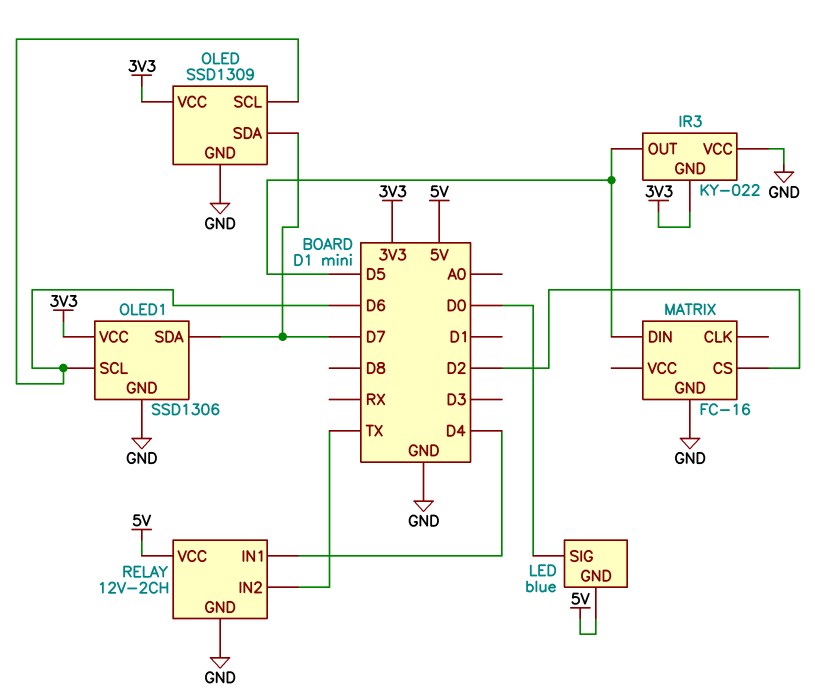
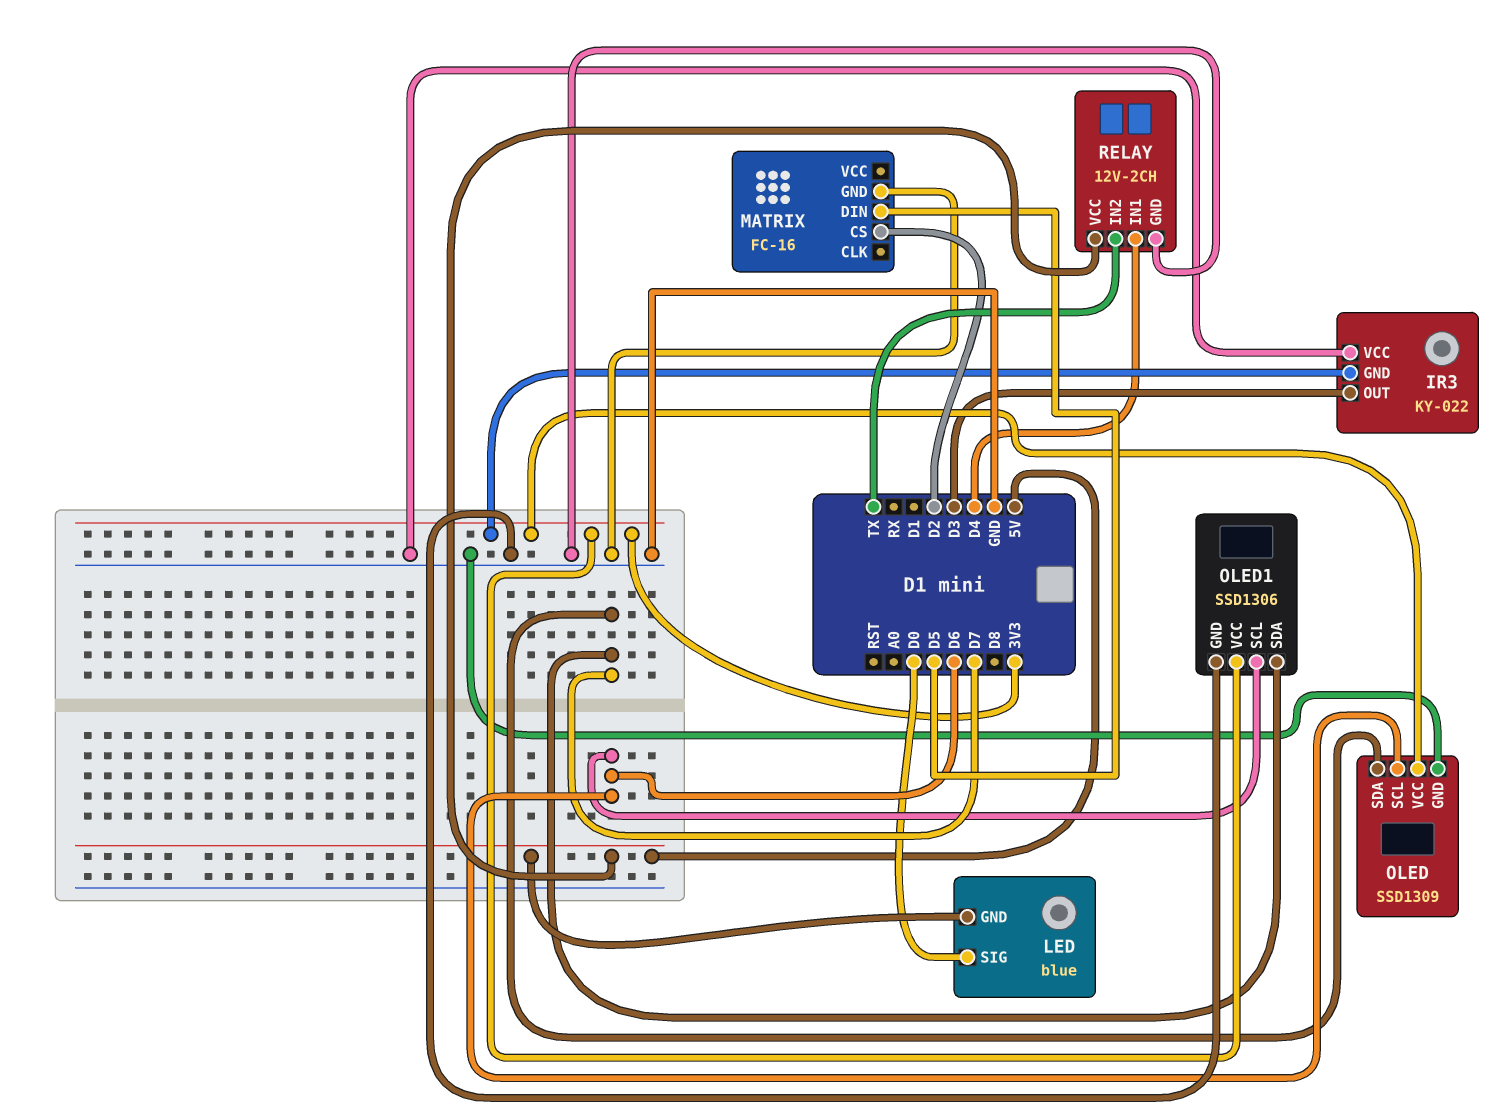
IR3 pin OUT: D5 -> D3

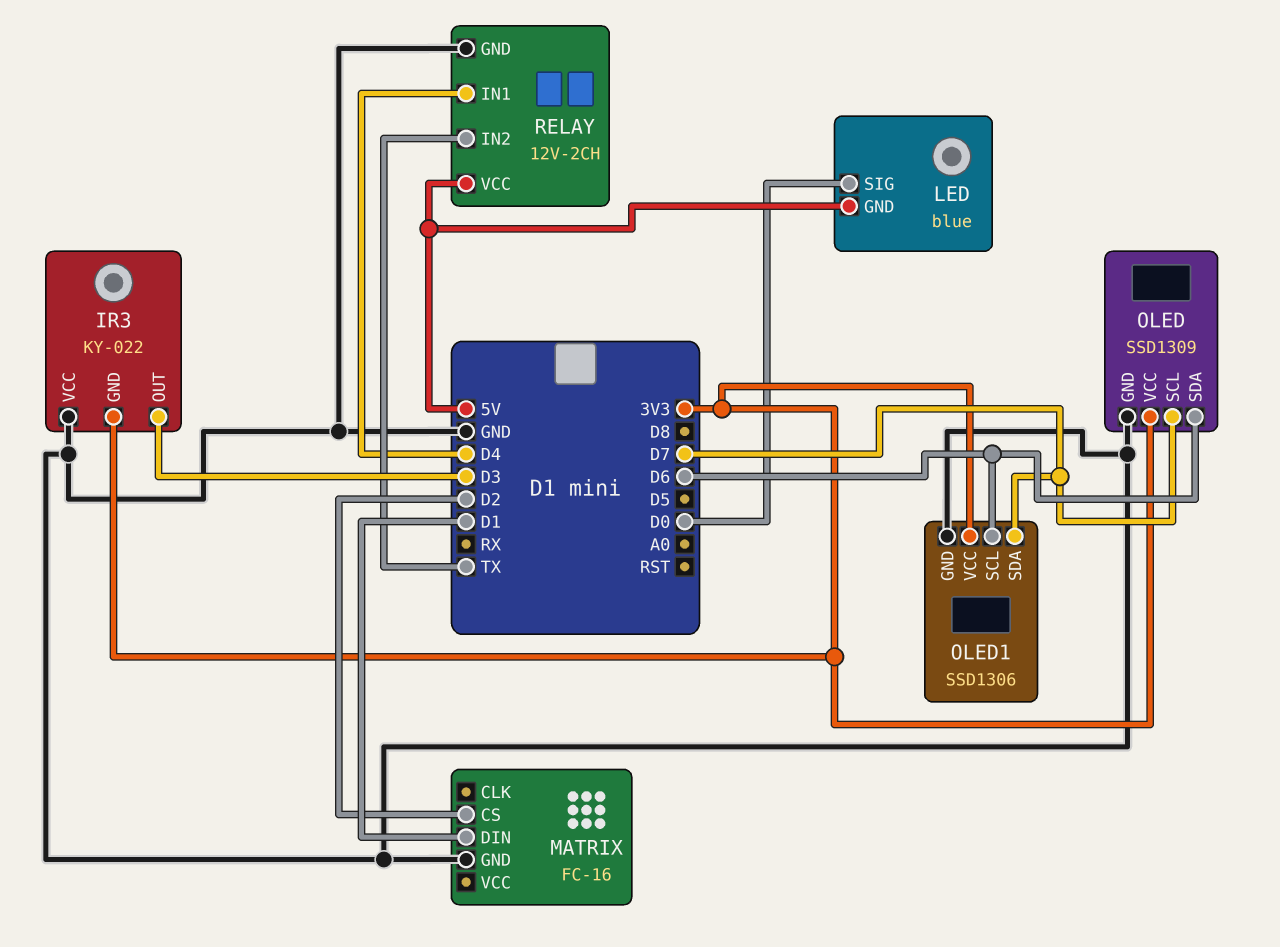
MATRIX pin DIN: D5 -> D1
OLED pin SCL: D6 -> D7
OLED pin SDA: D7 -> D6

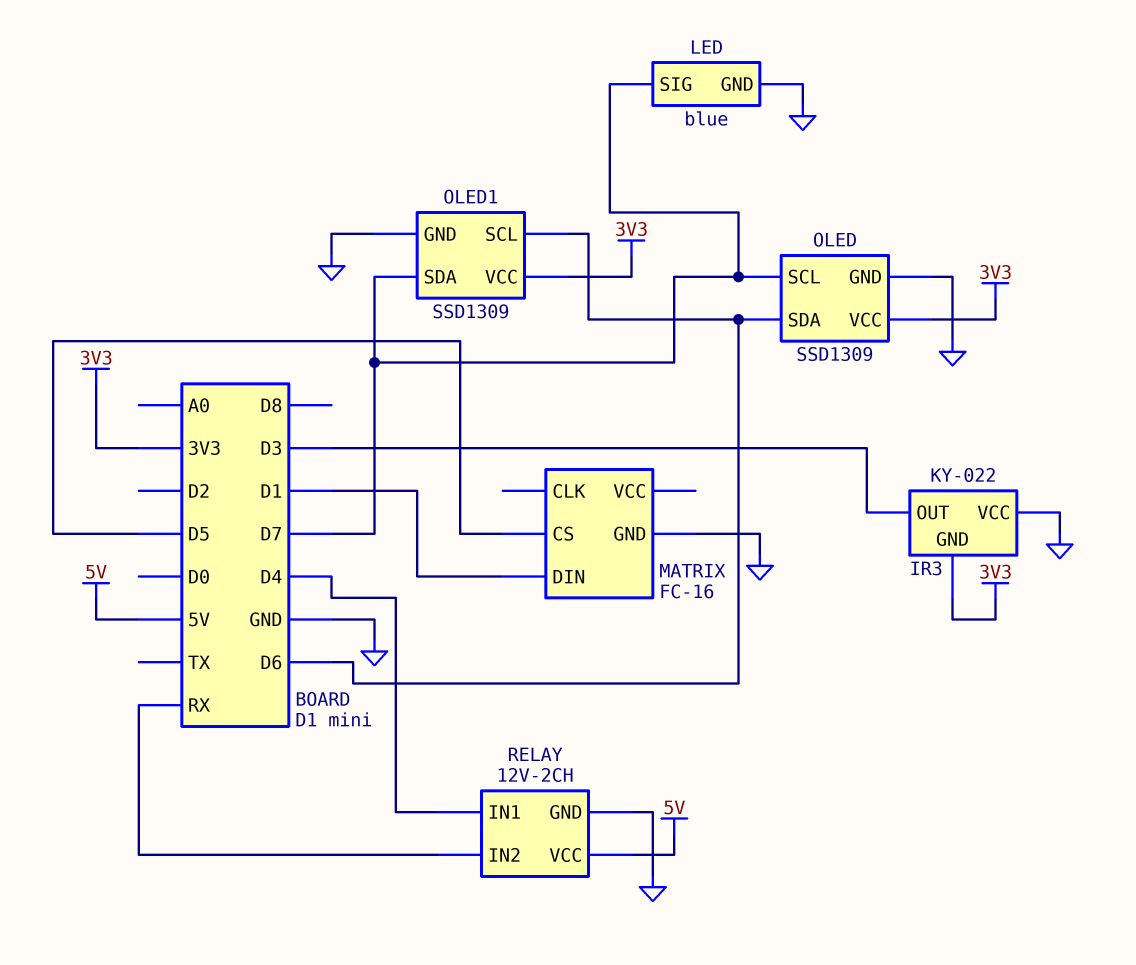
LED pin GND: 5V -> GND
LED pin SIG: D0 -> D7
MATRIX pin CS: D2 -> D5
OLED1: SSD1306 -> SSD1309
RELAY pin IN2: TX -> RX

